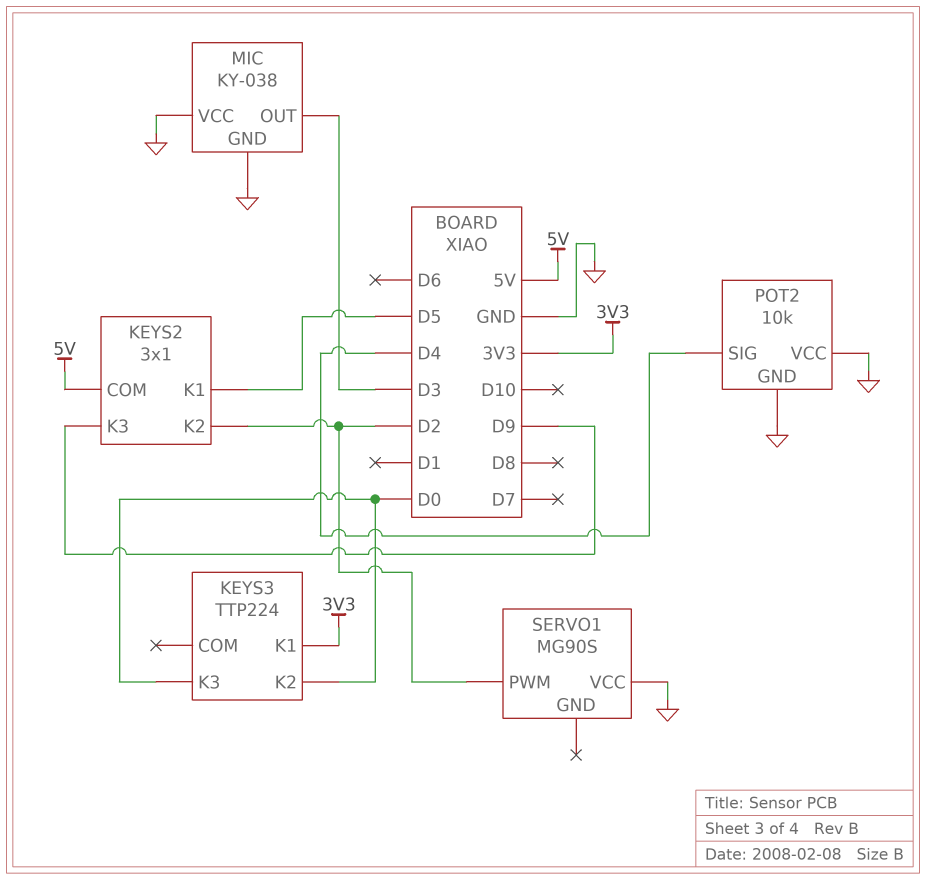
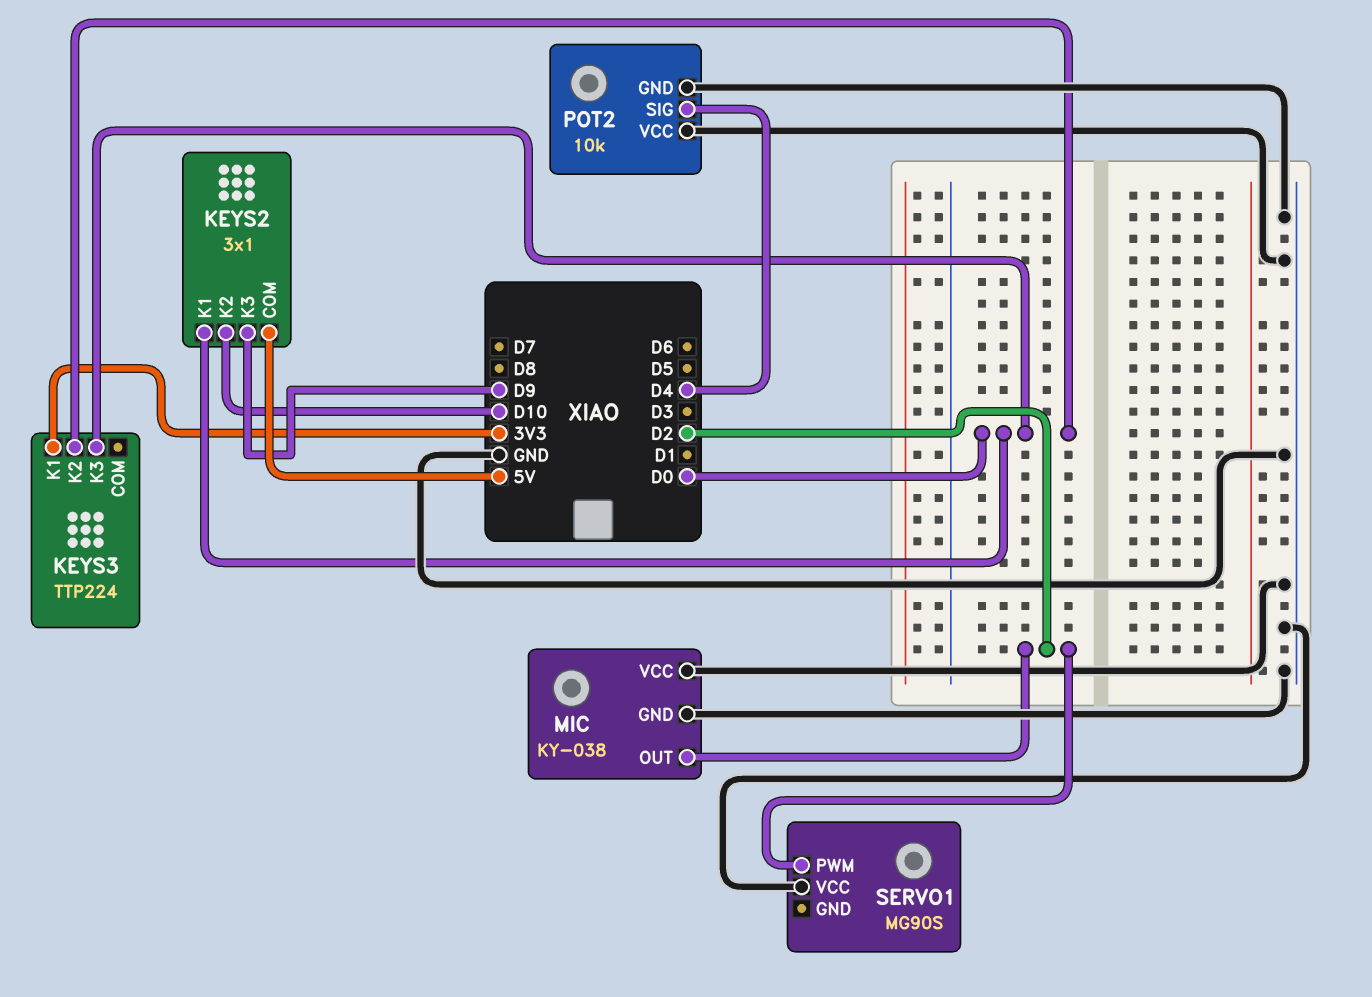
KEYS2 pin K1: D5 -> D0
KEYS2 pin K2: D2 -> D10
MIC pin OUT: D3 -> D2

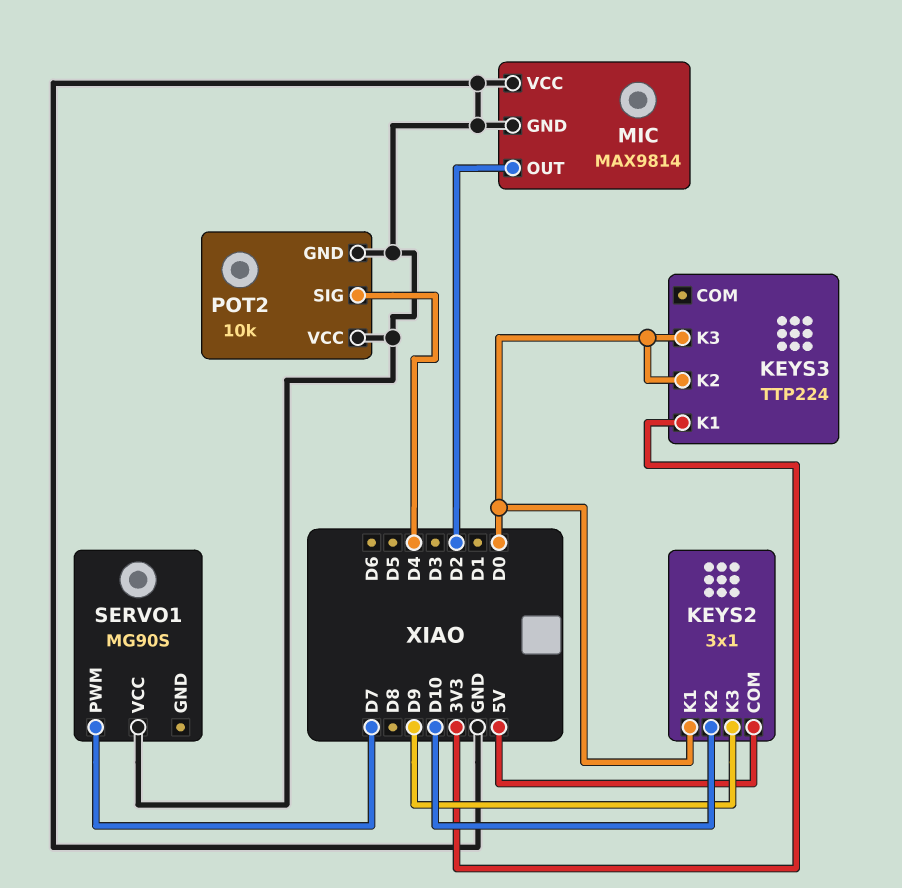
MIC: KY-038 -> MAX9814
SERVO1 pin PWM: D2 -> D7

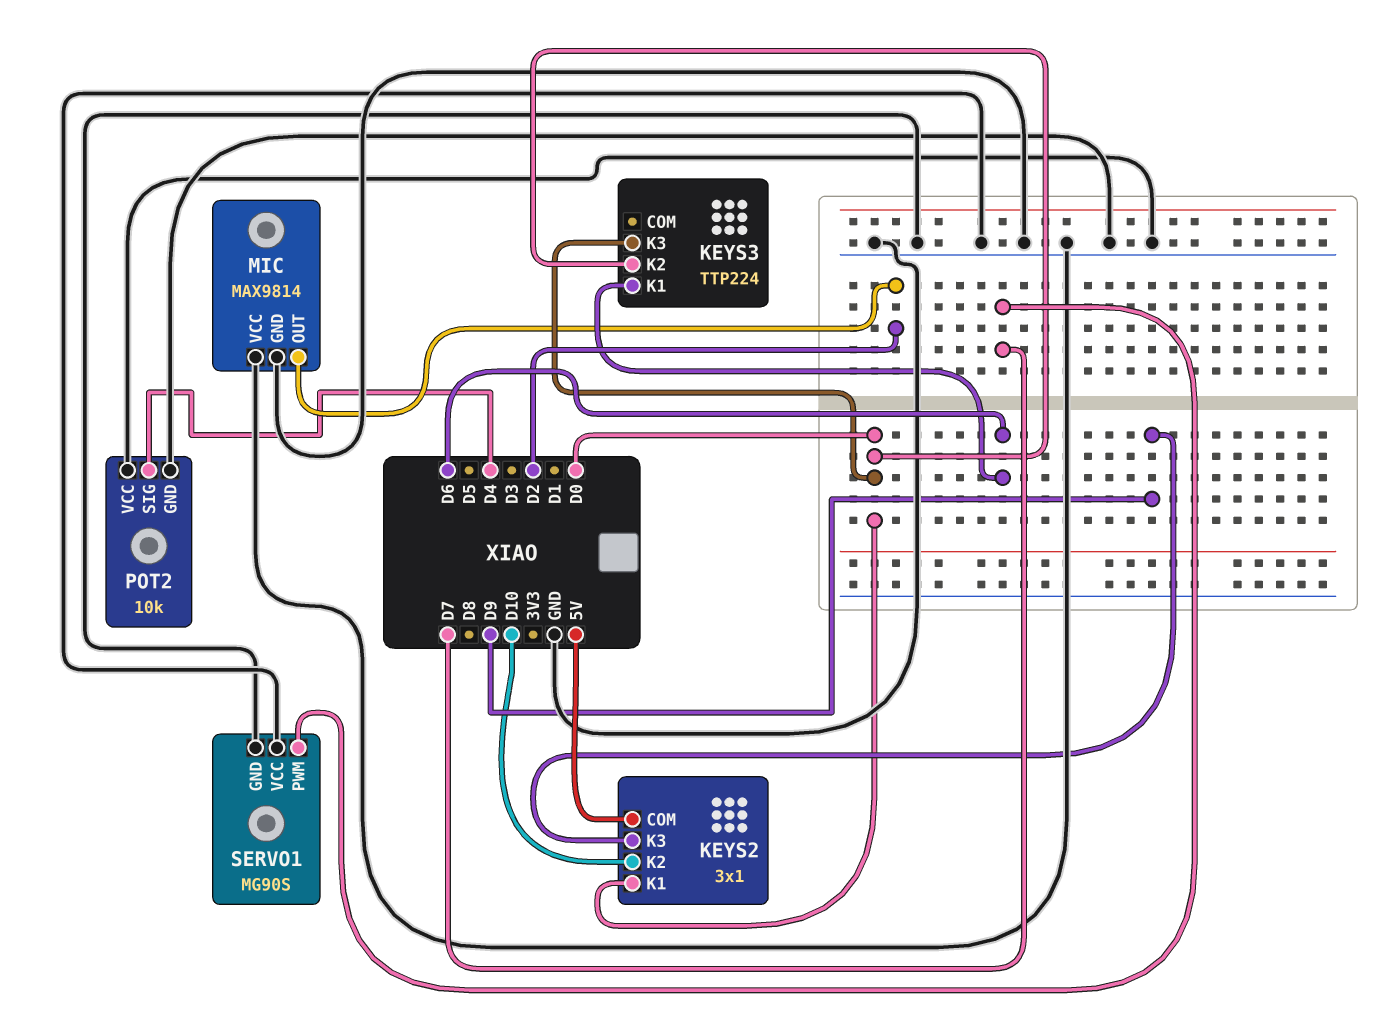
KEYS3 pin K1: 3V3 -> D6
SERVO1 pin GND: none -> GND

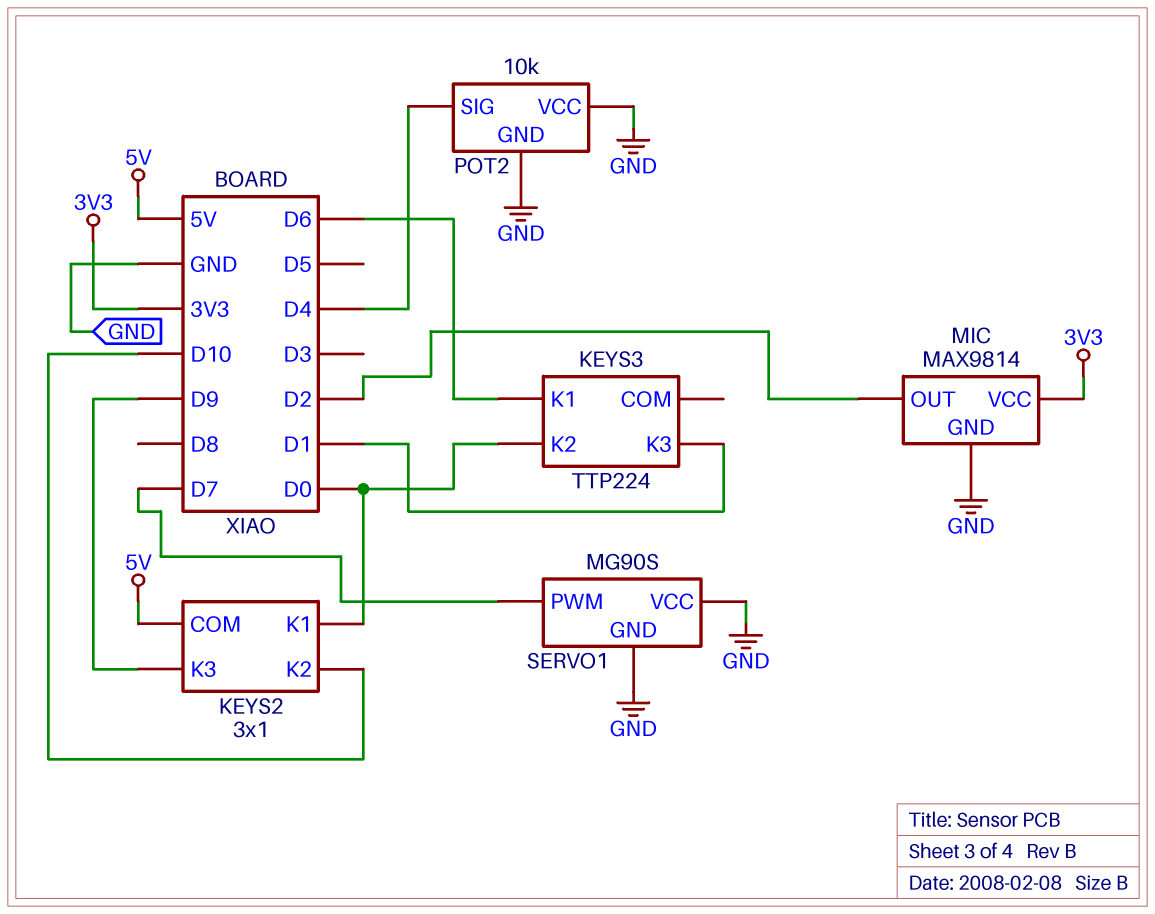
KEYS3 pin K3: D0 -> D1
MIC pin VCC: GND -> 3V3

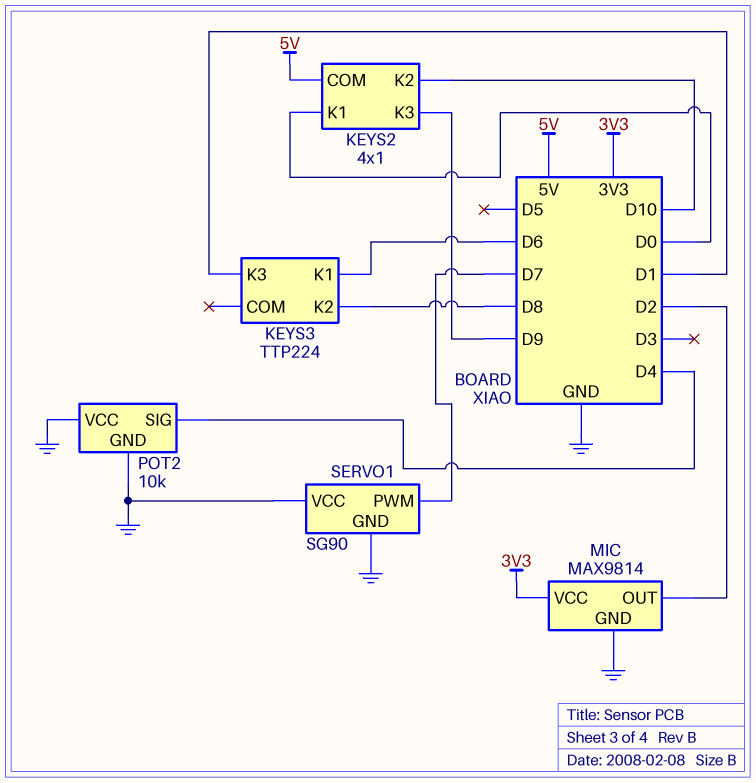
KEYS2: 3x1 -> 4x1
KEYS3 pin K2: D0 -> D8
SERVO1: MG90S -> SG90

